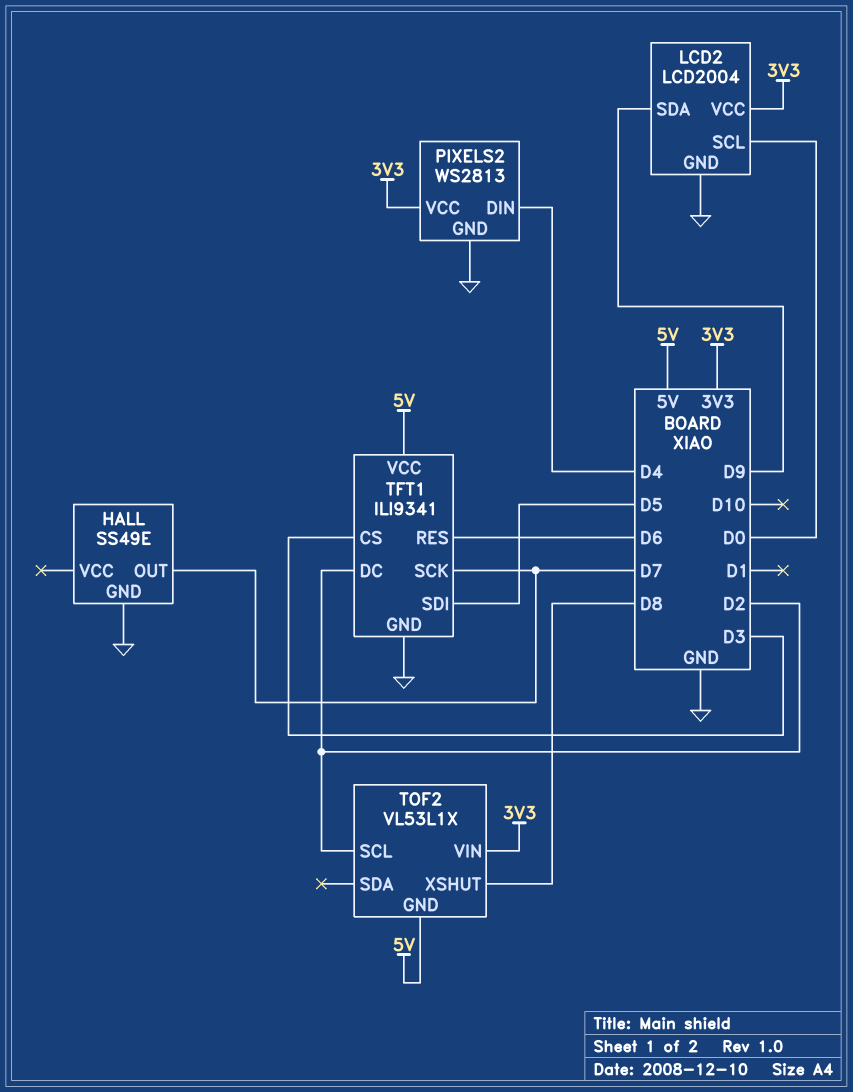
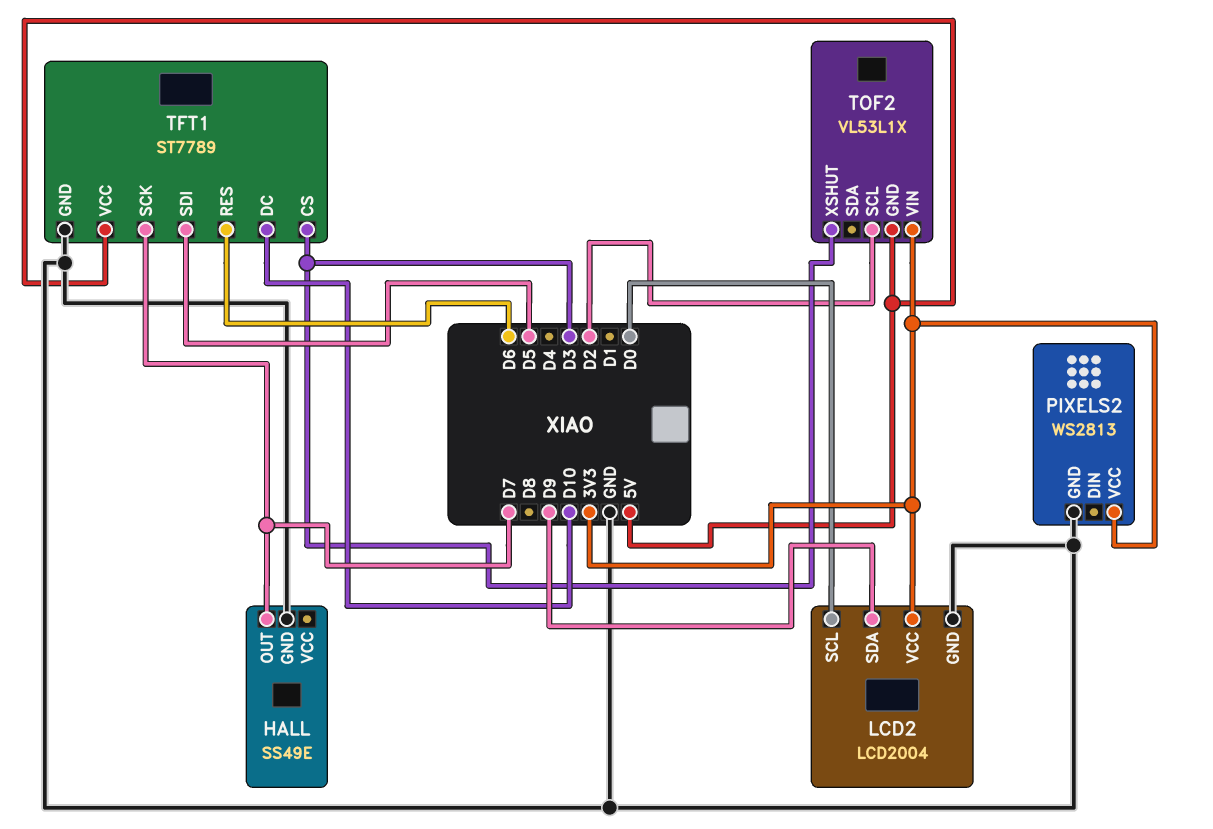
PIXELS2 pin DIN: D4 -> none
TFT1: ILI9341 -> ST7789
TFT1 pin DC: D2 -> D10
TOF2 pin XSHUT: D8 -> D3

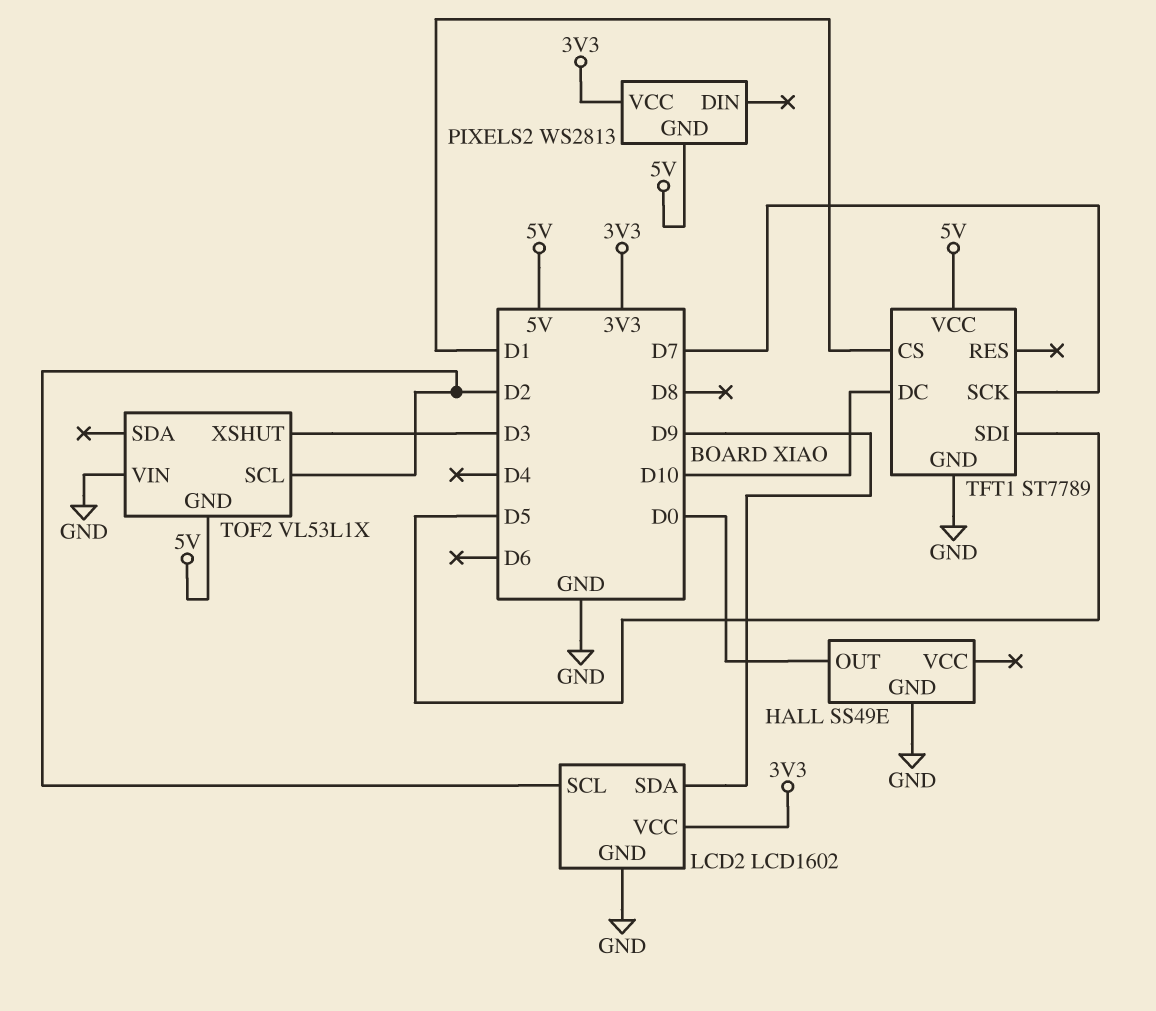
HALL pin OUT: D7 -> D0
LCD2: LCD2004 -> LCD1602
LCD2 pin SCL: D0 -> D2
PIXELS2 pin GND: GND -> 5V
TFT1 pin CS: D3 -> D1
TFT1 pin RES: D6 -> none
TOF2 pin VIN: 3V3 -> GND

